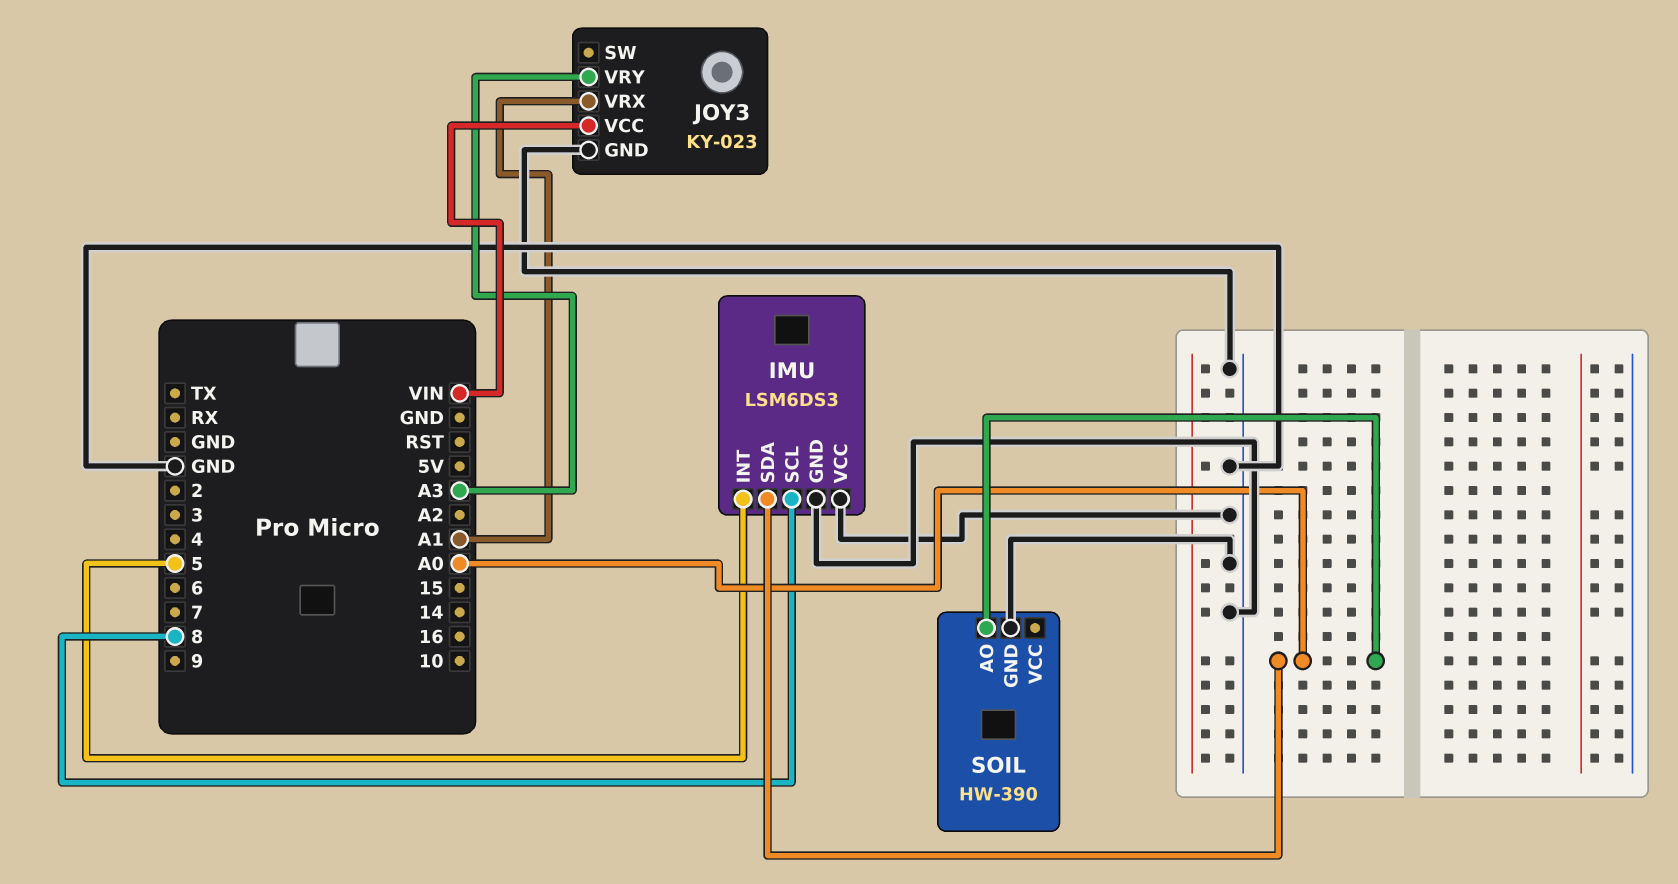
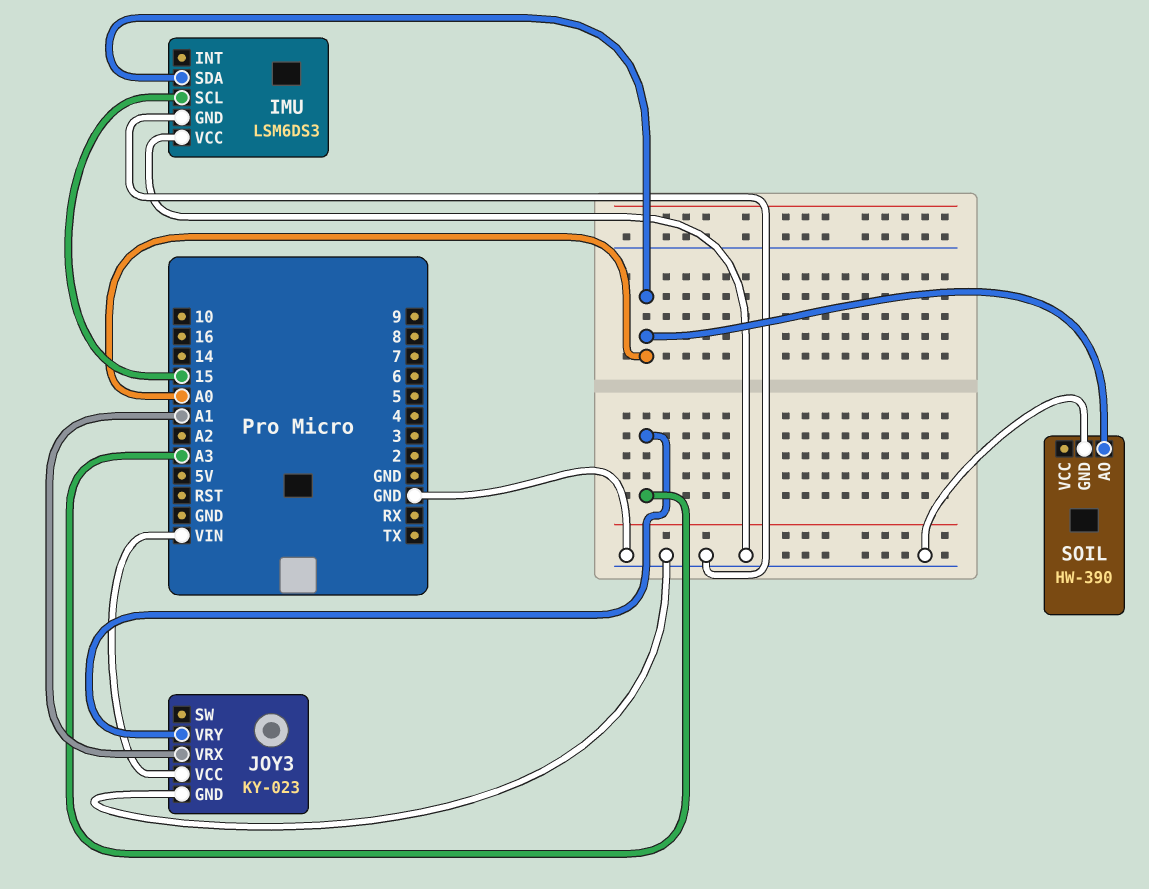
IMU pin INT: 5 -> none
IMU pin SCL: 8 -> 15

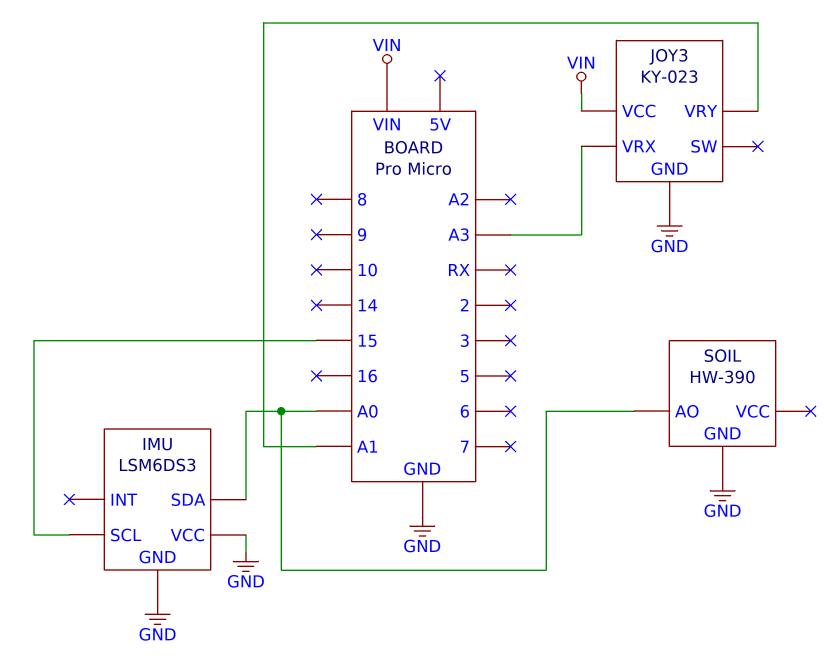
JOY3 pin VRX: A1 -> A3
JOY3 pin VRY: A3 -> A1

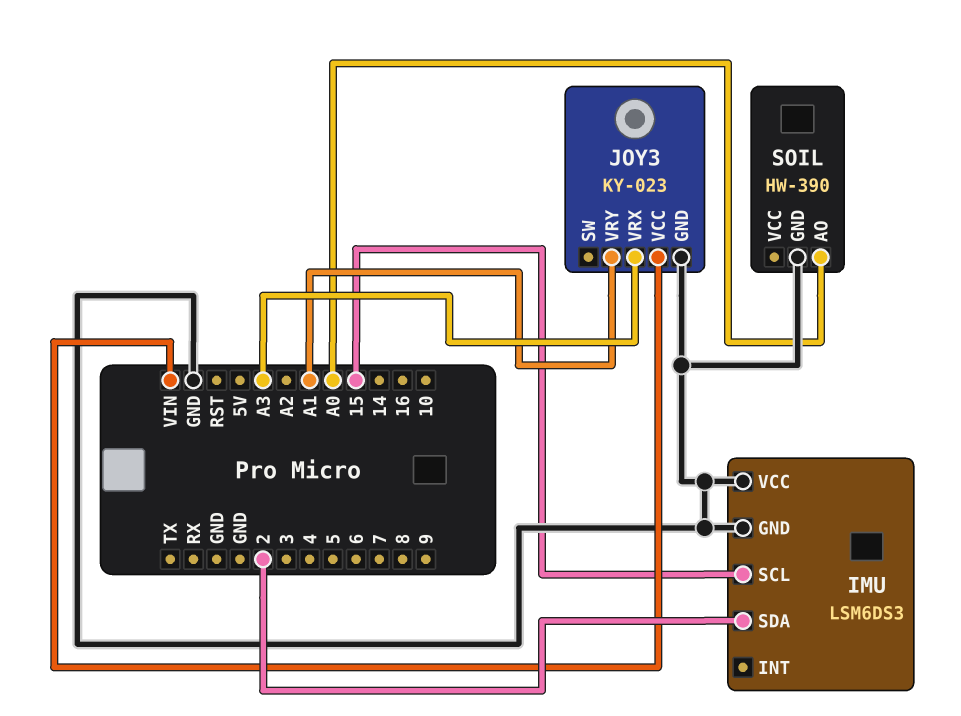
IMU pin SDA: A0 -> 2

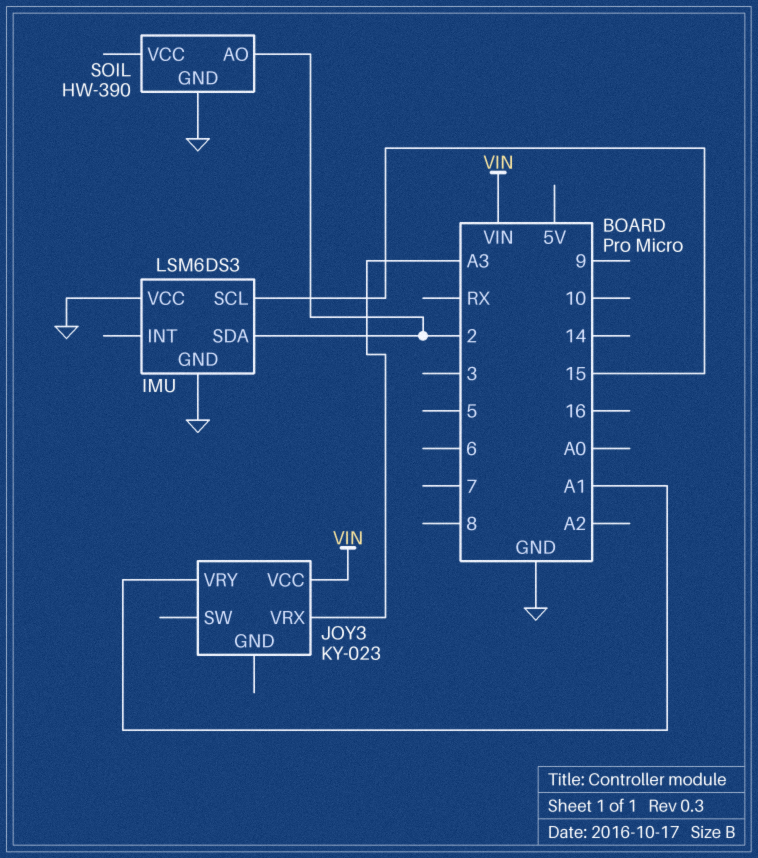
JOY3 pin GND: GND -> none
SOIL pin AO: A0 -> 2

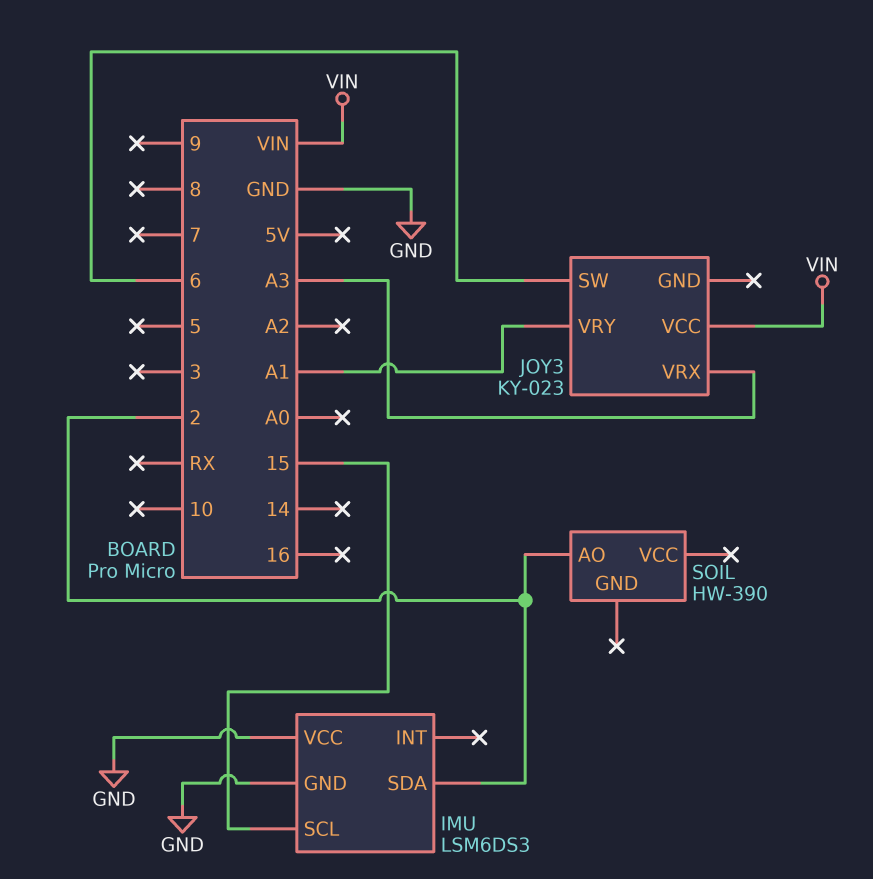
JOY3 pin SW: none -> 6
SOIL pin GND: GND -> none

